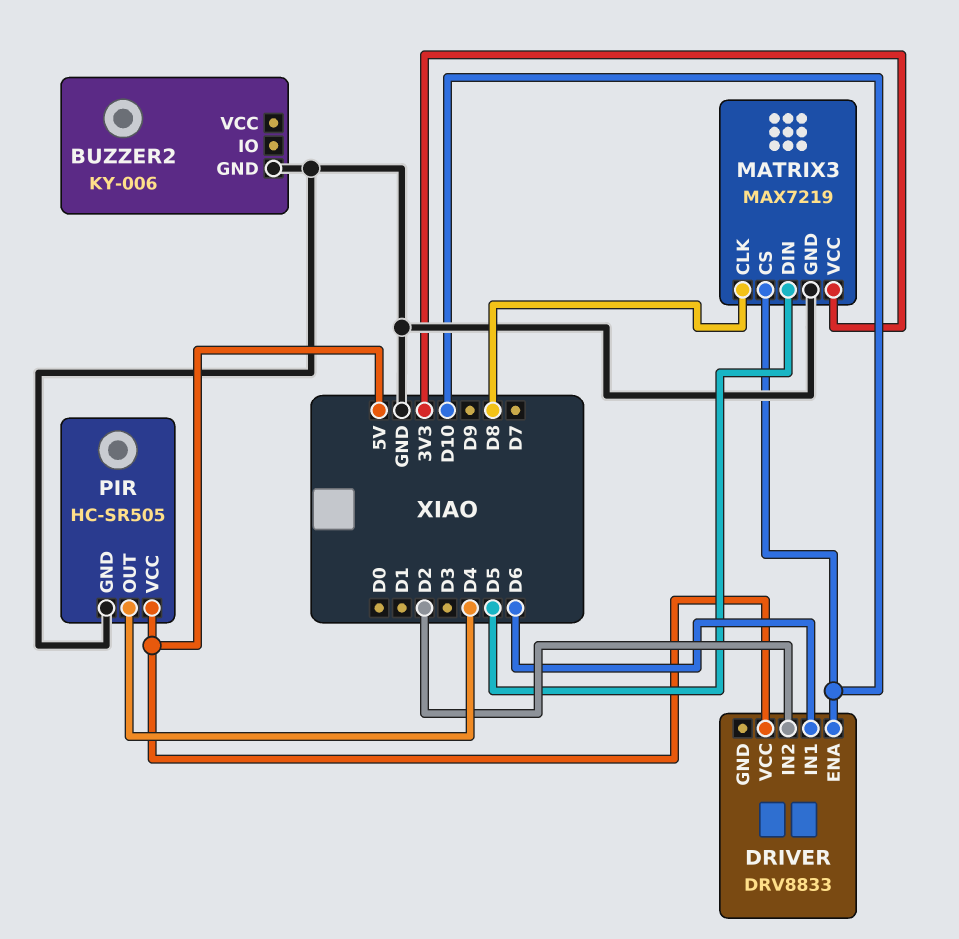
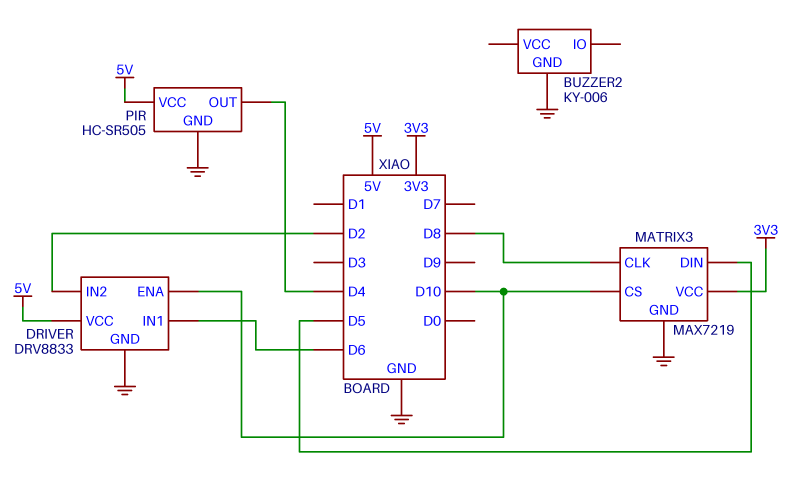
DRIVER pin GND: none -> GND

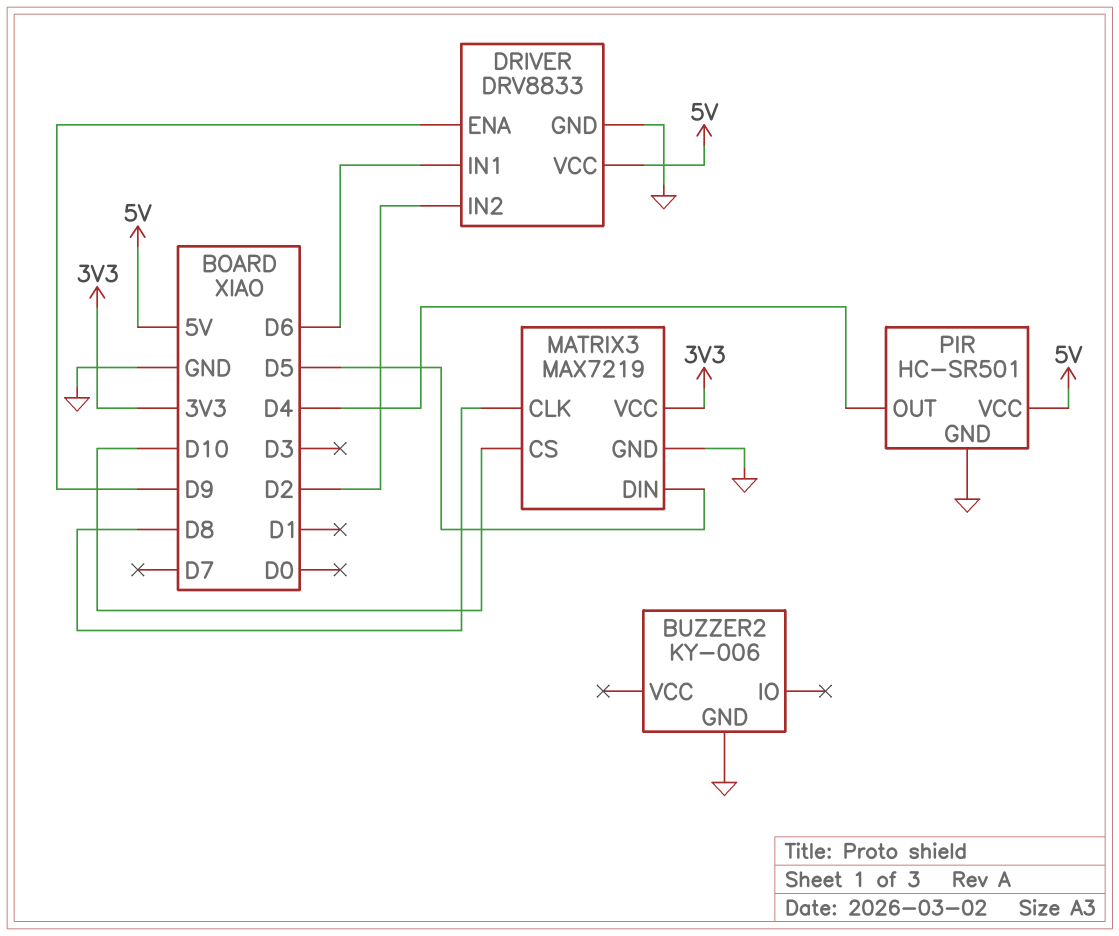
DRIVER pin ENA: D10 -> D9
PIR: HC-SR505 -> HC-SR501

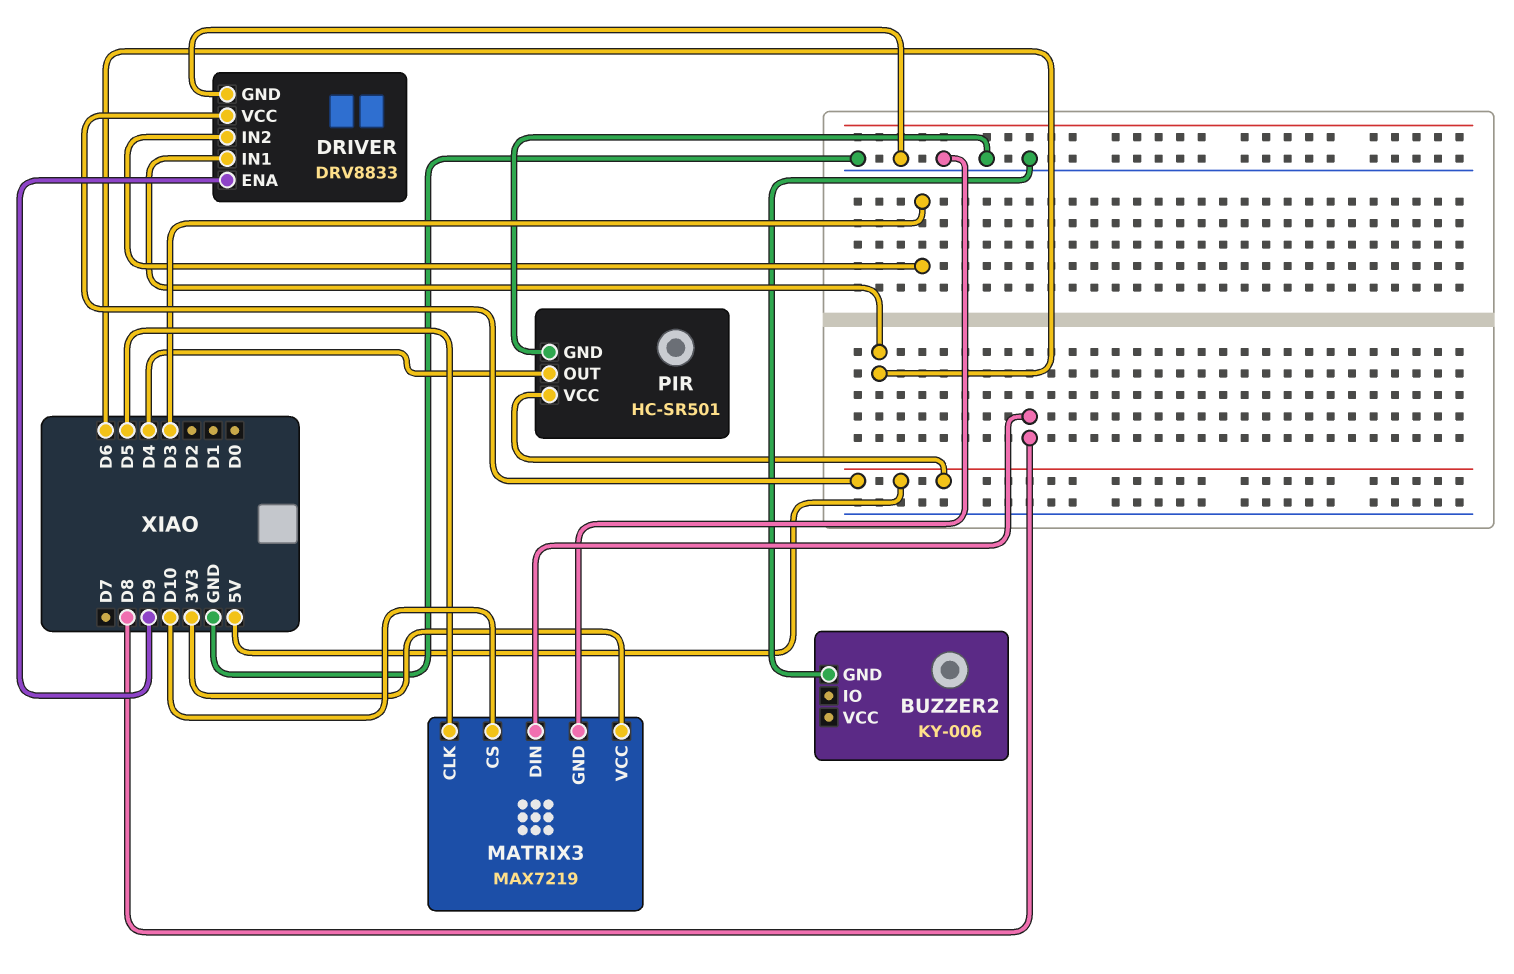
DRIVER pin IN2: D2 -> D3
MATRIX3 pin CLK: D8 -> D5
MATRIX3 pin DIN: D5 -> D8

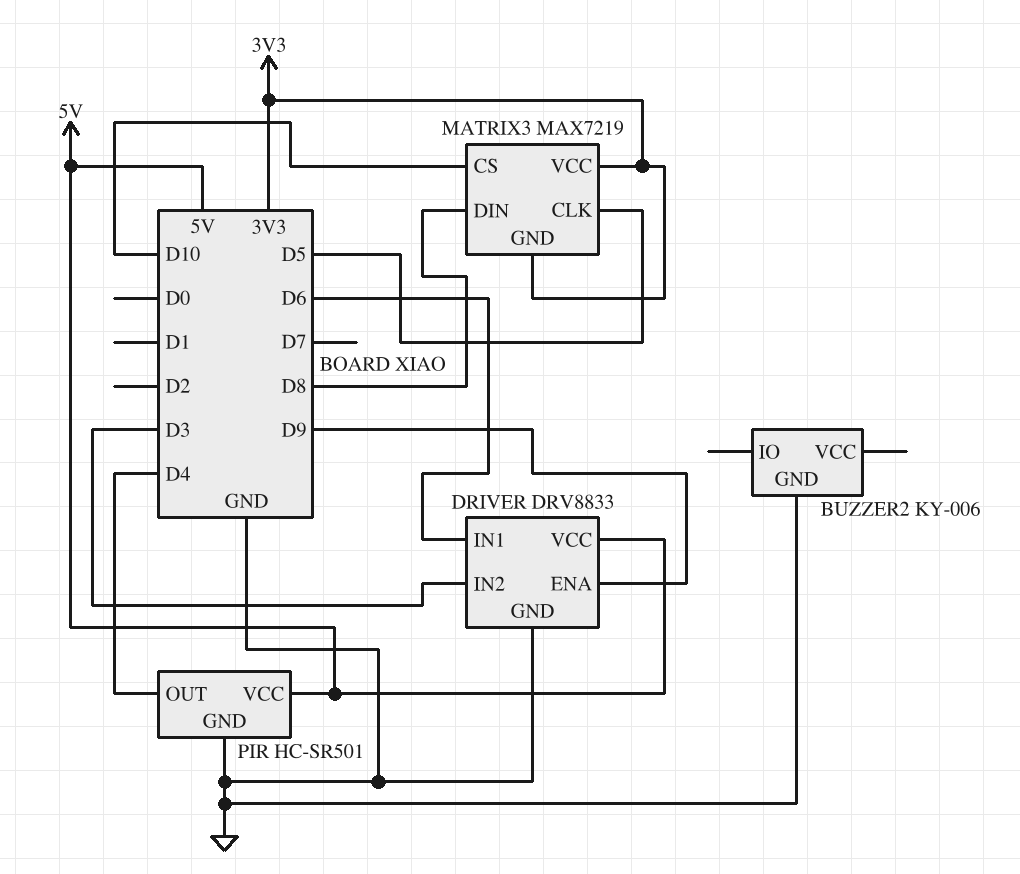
MATRIX3 pin GND: GND -> 3V3

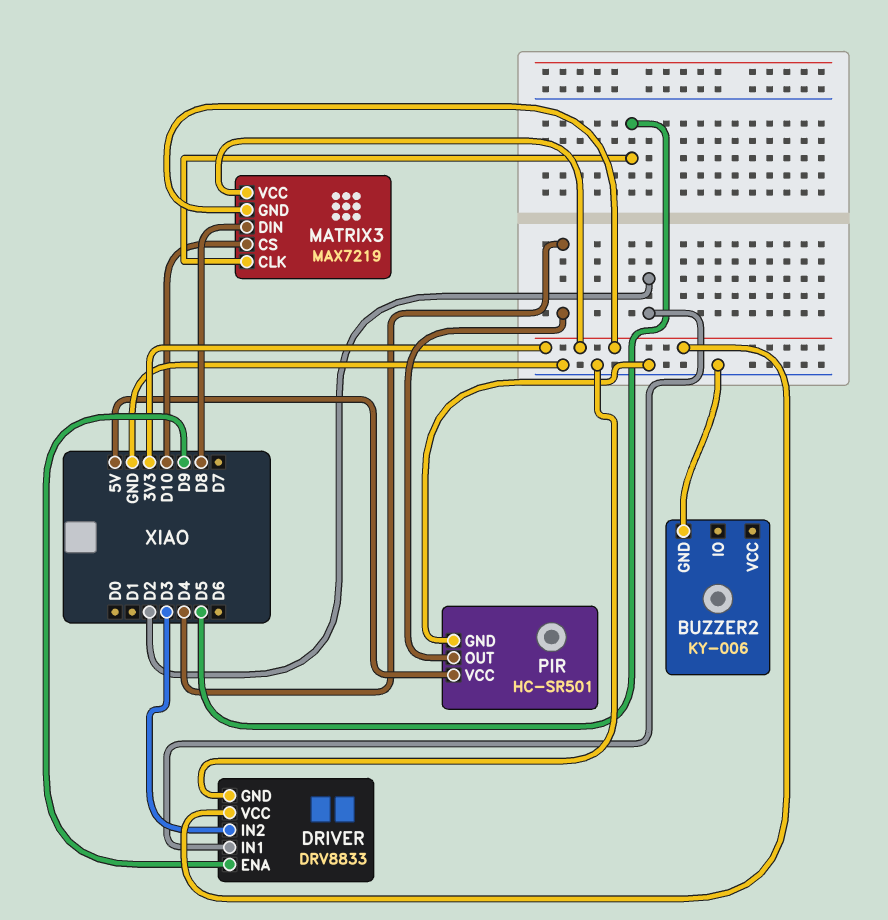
DRIVER pin IN1: D6 -> D2
DRIVER pin VCC: 5V -> 3V3

